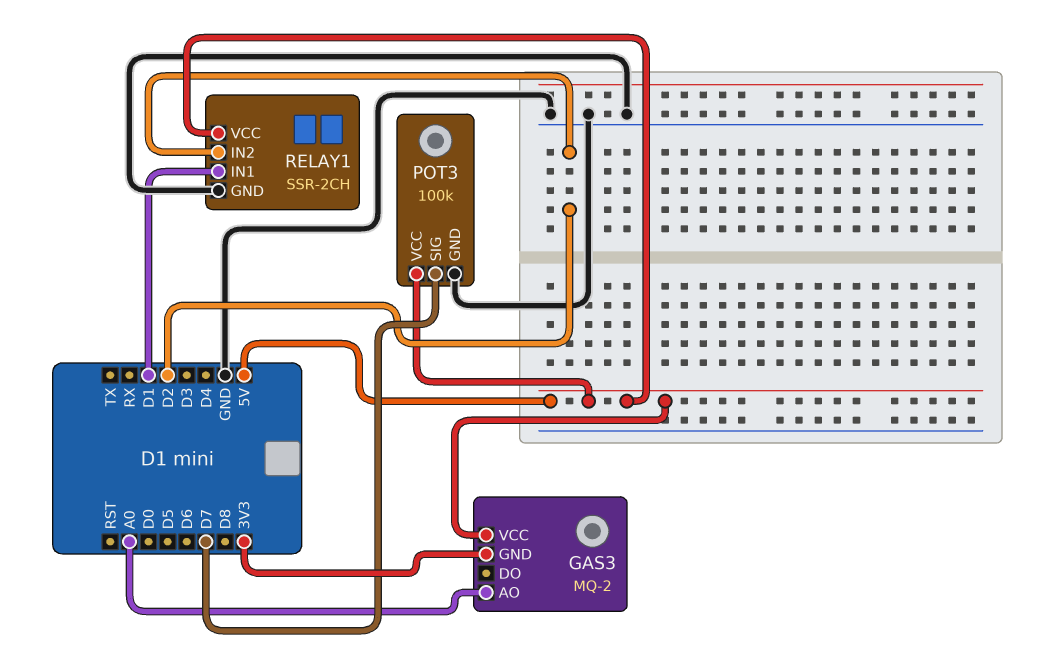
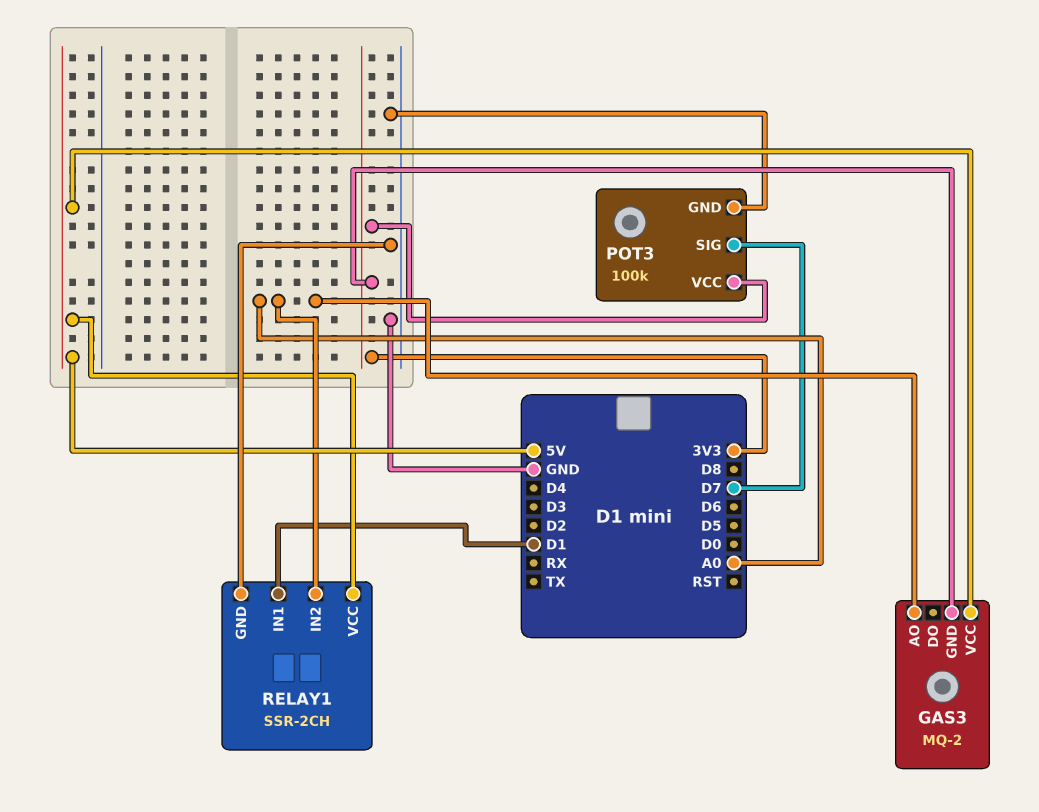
POT3 pin VCC: 5V -> 3V3
RELAY1 pin IN2: D2 -> A0

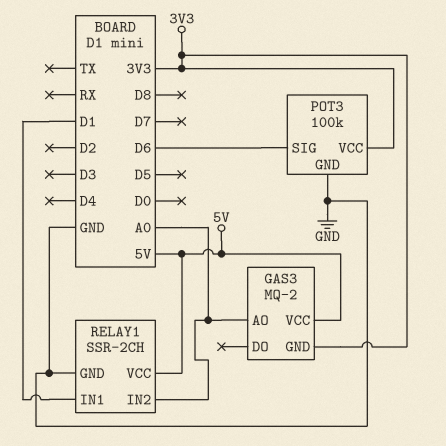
POT3 pin SIG: D7 -> D6

